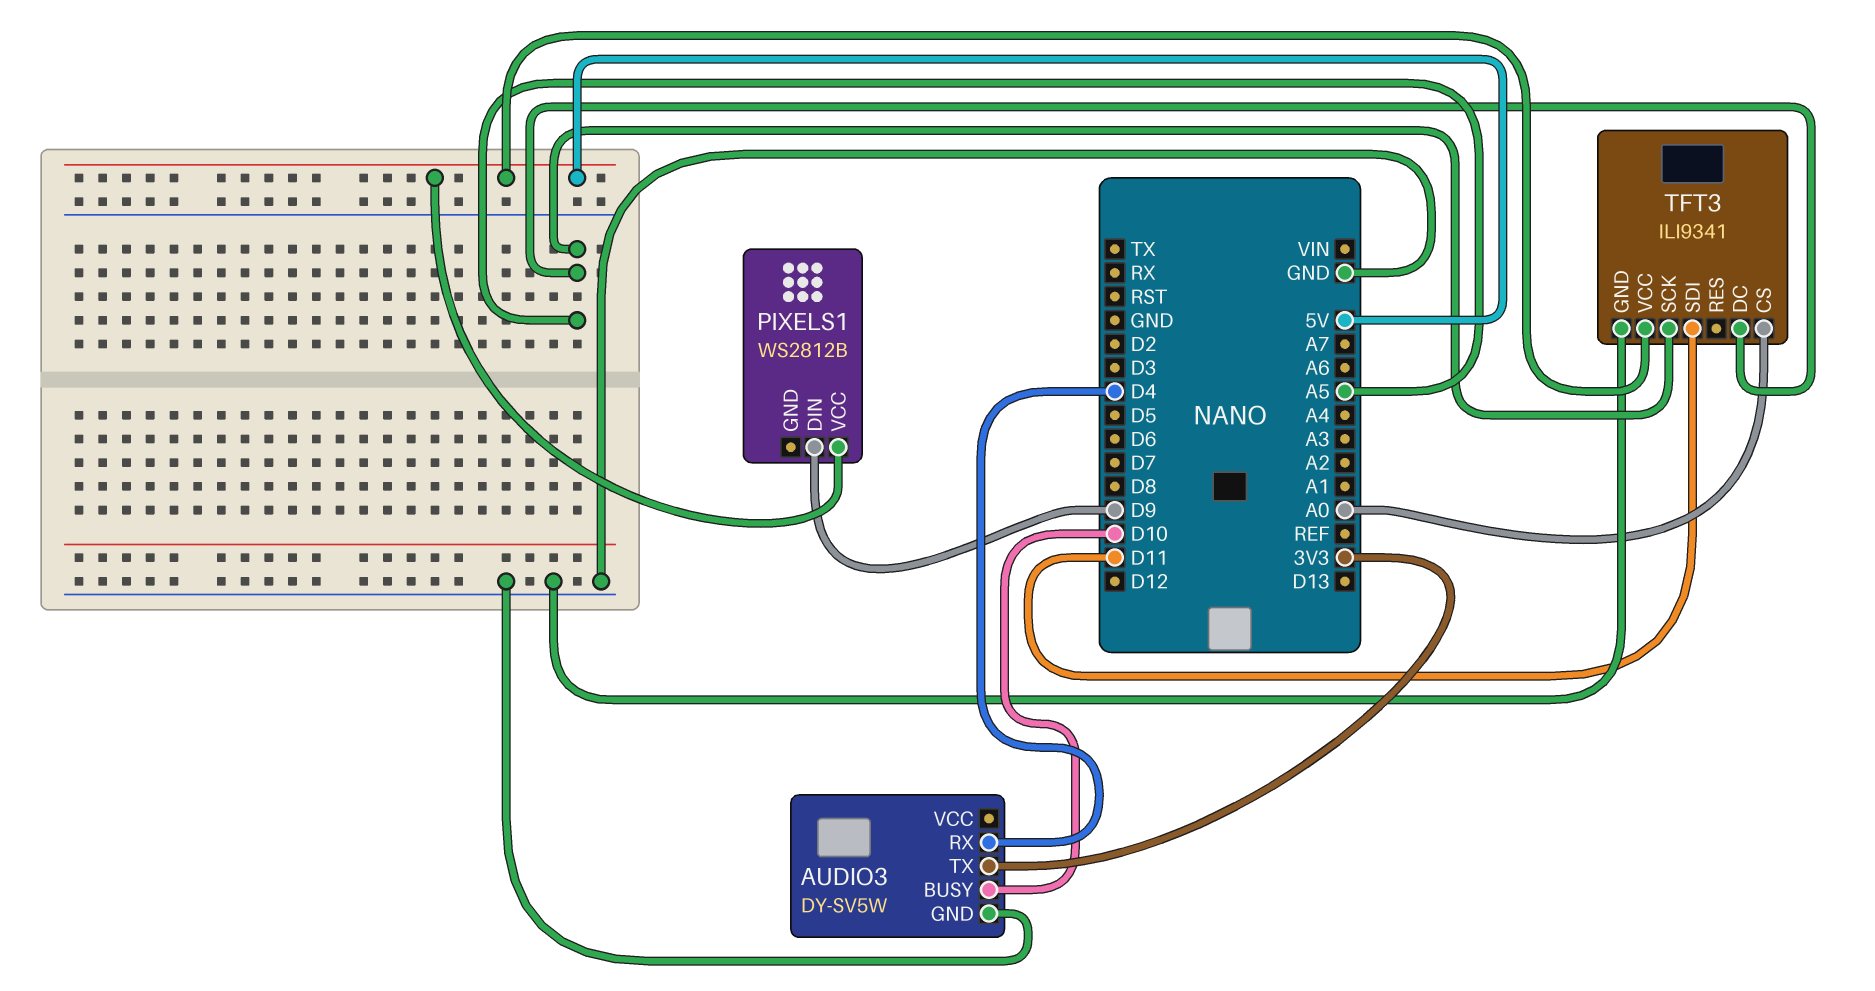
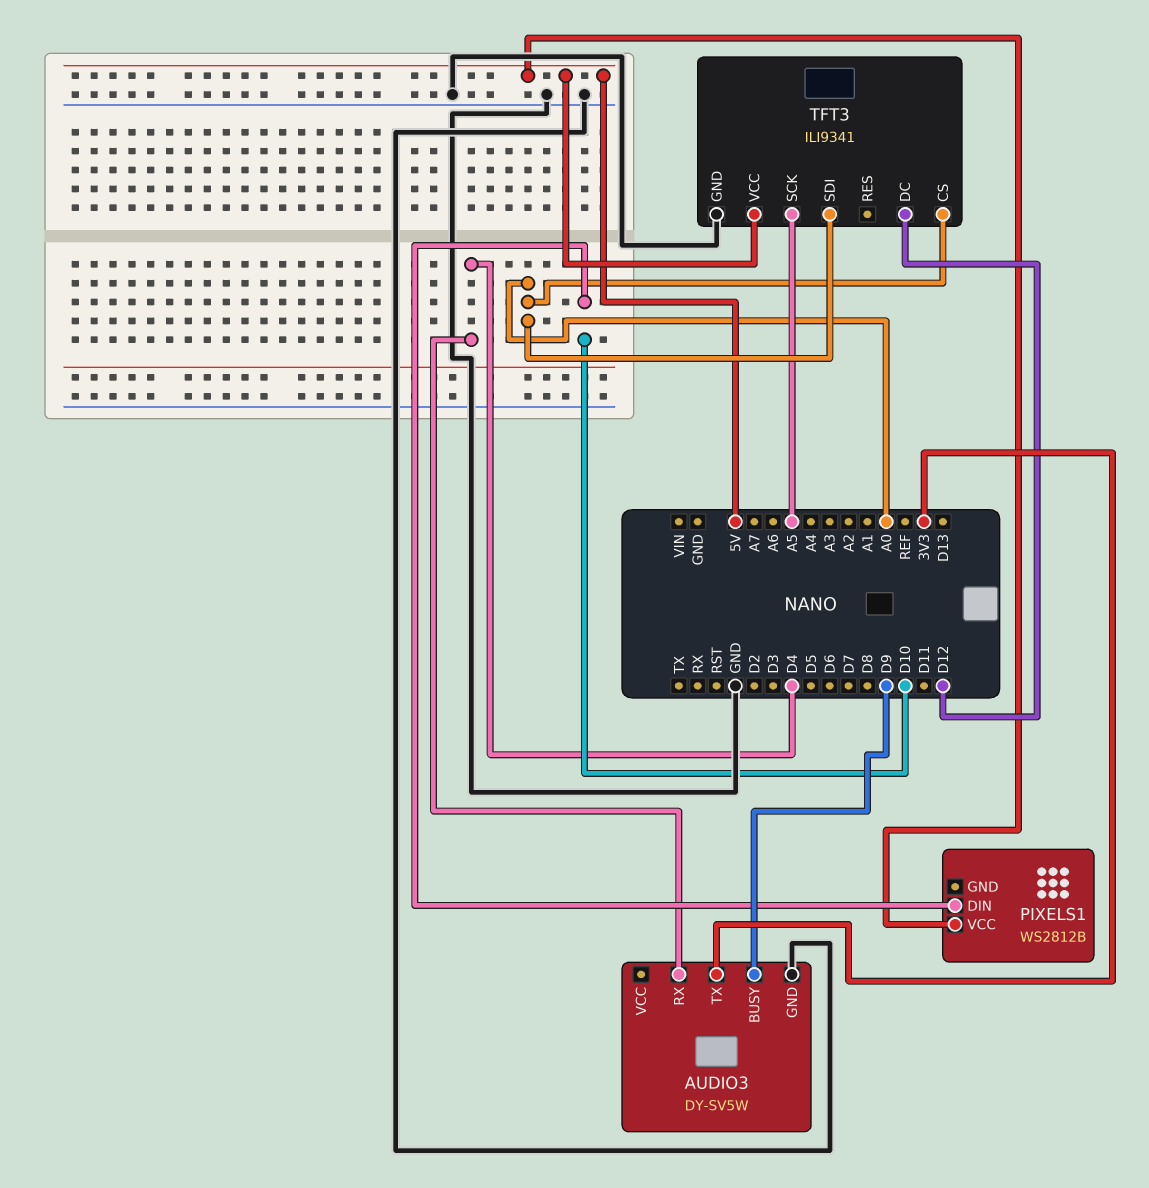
AUDIO3 pin BUSY: D10 -> D9
PIXELS1 pin DIN: D9 -> D10
TFT3 pin DC: A5 -> D12
TFT3 pin SDI: D11 -> A0

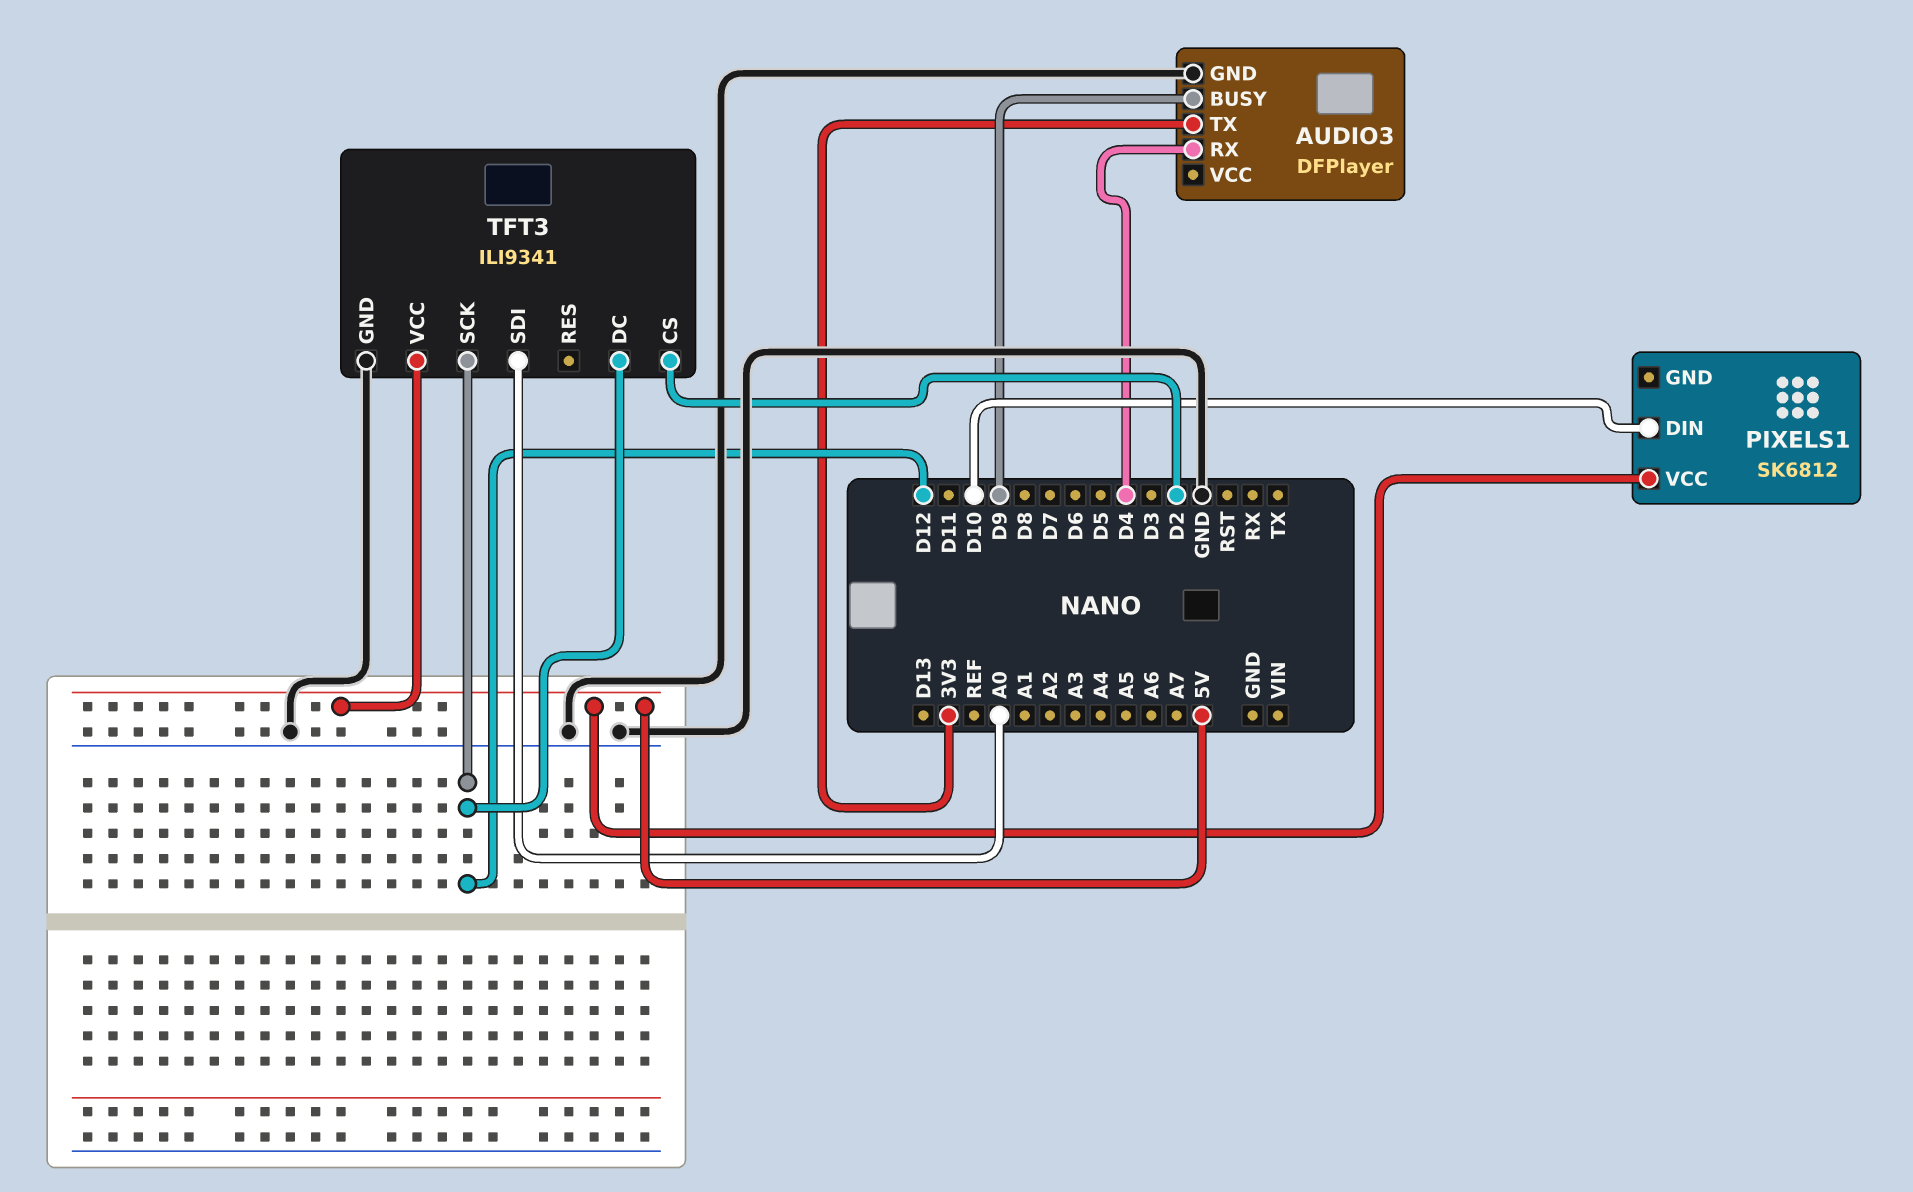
AUDIO3: DY-SV5W -> DFPlayer
PIXELS1: WS2812B -> SK6812
TFT3 pin CS: A0 -> D2
TFT3 pin SCK: A5 -> D12

